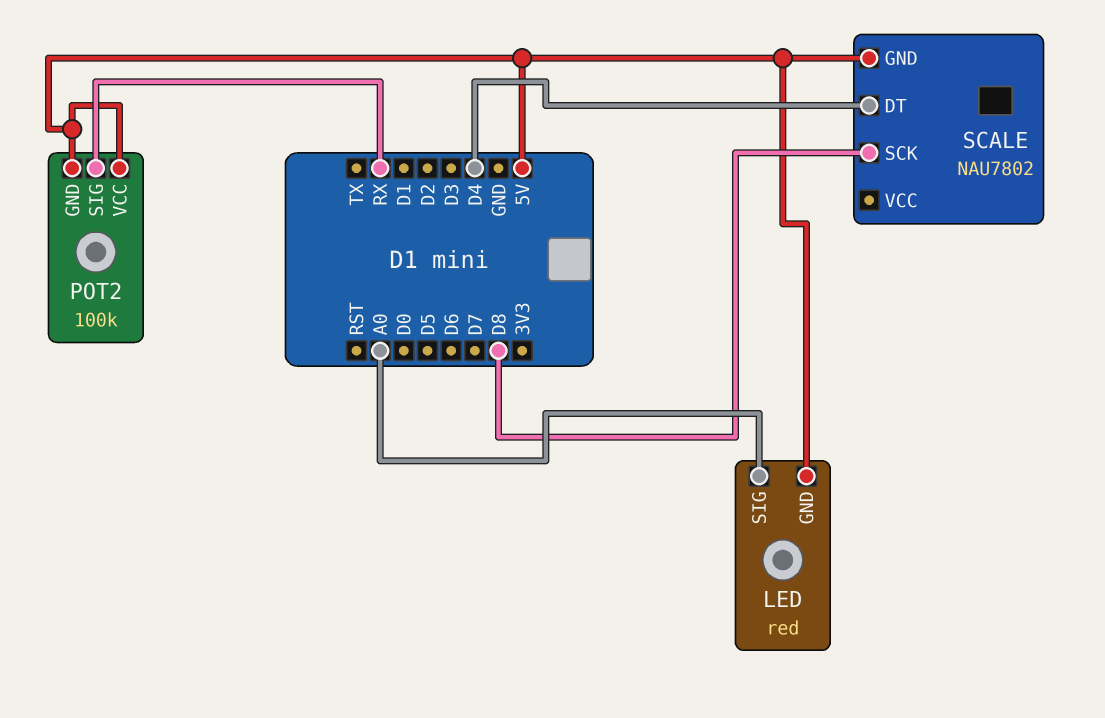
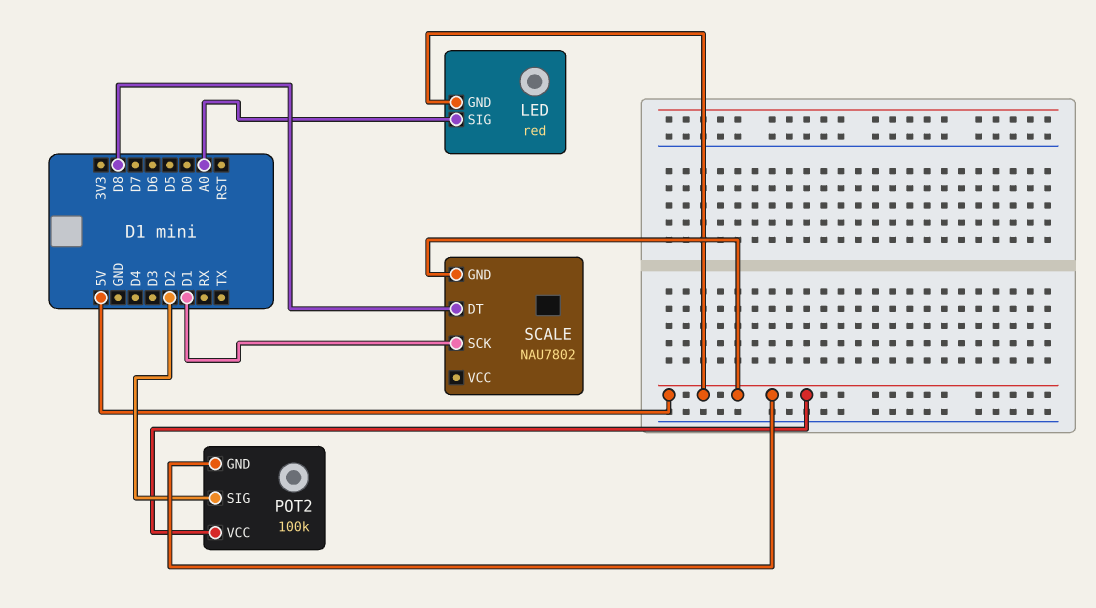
POT2 pin SIG: RX -> D2
SCALE pin DT: D4 -> D8
SCALE pin SCK: D8 -> D1

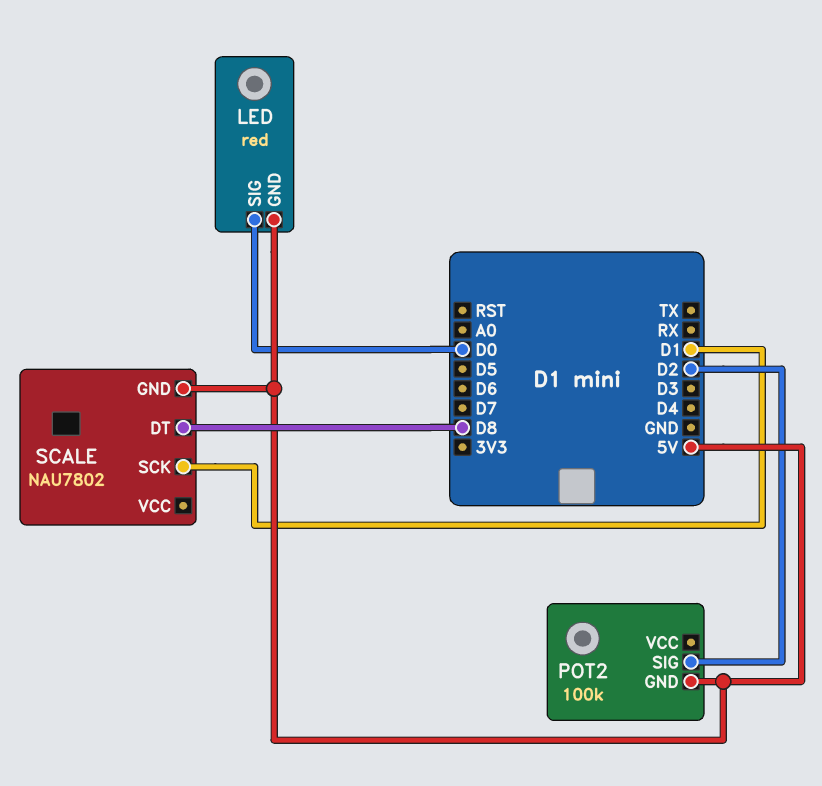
LED pin SIG: A0 -> D0
POT2 pin VCC: 5V -> none

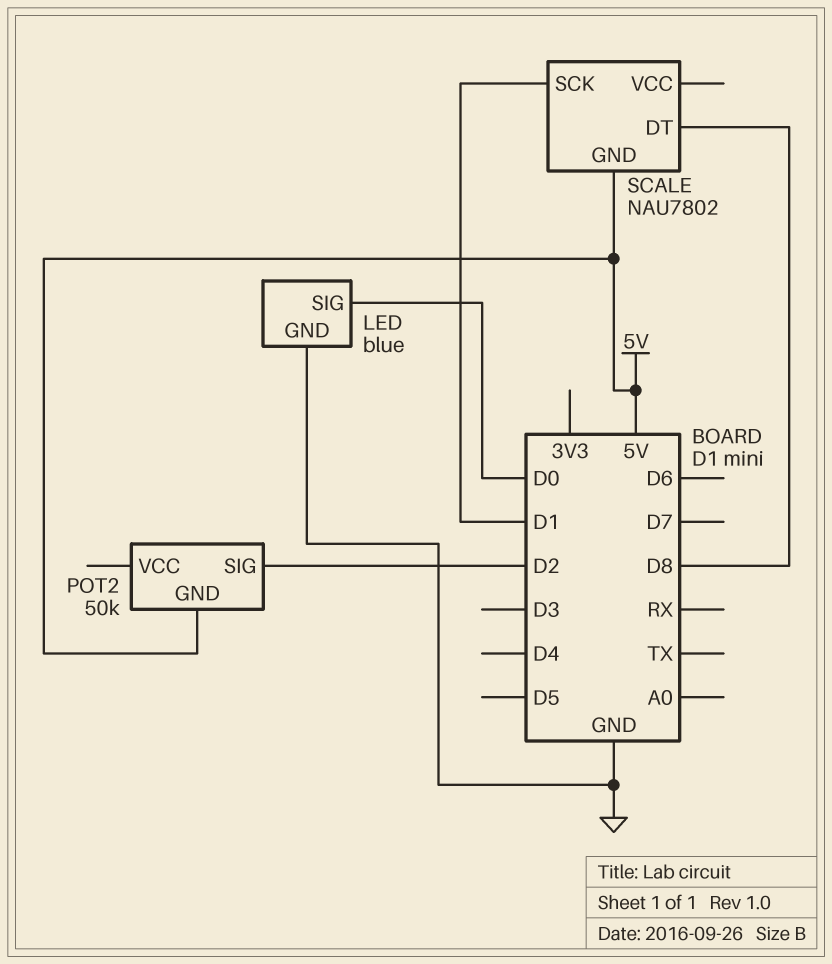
LED: red -> blue
LED pin GND: 5V -> GND
POT2: 100k -> 50k

